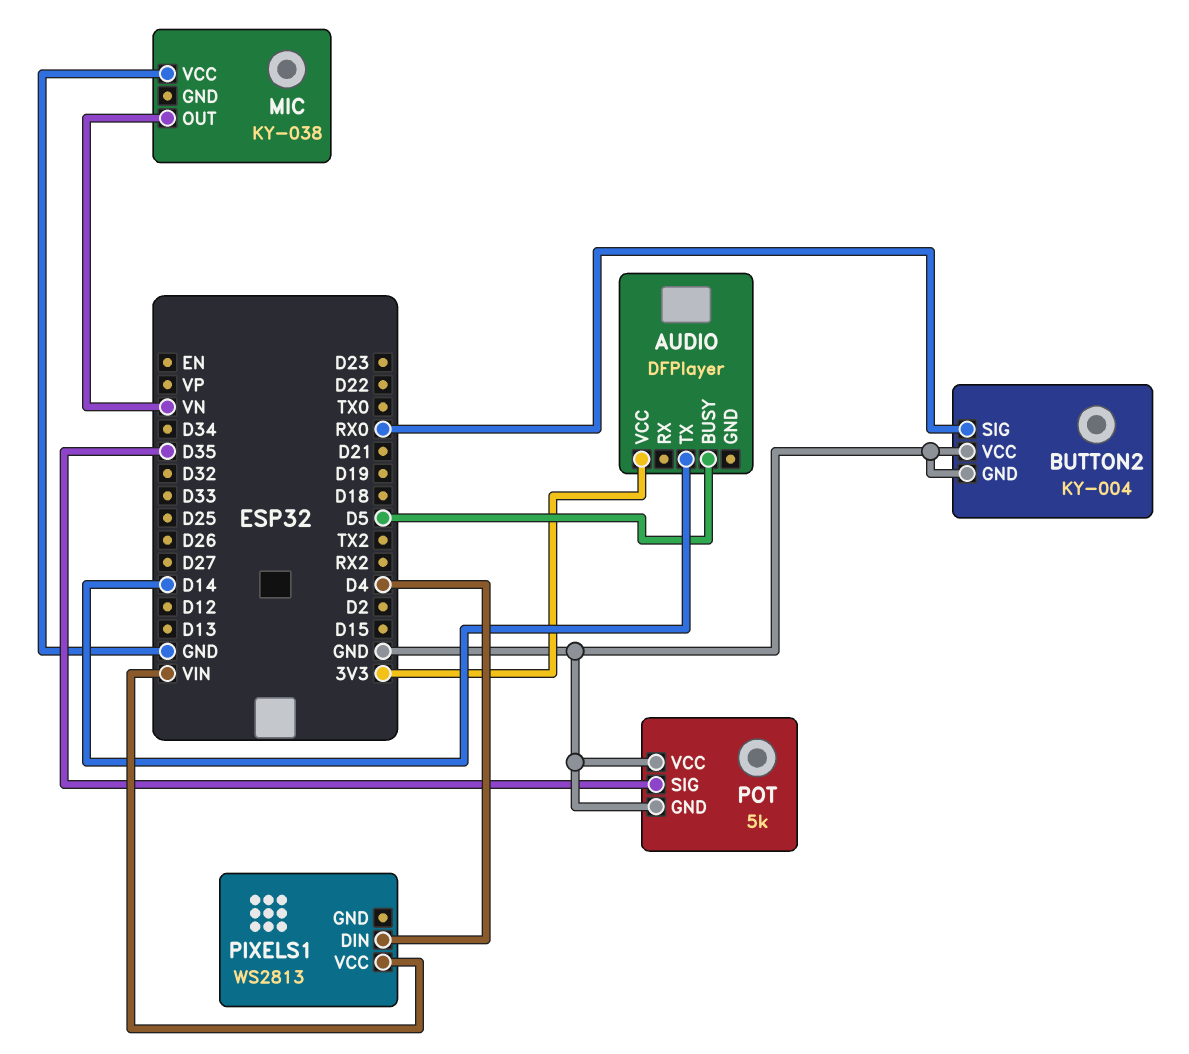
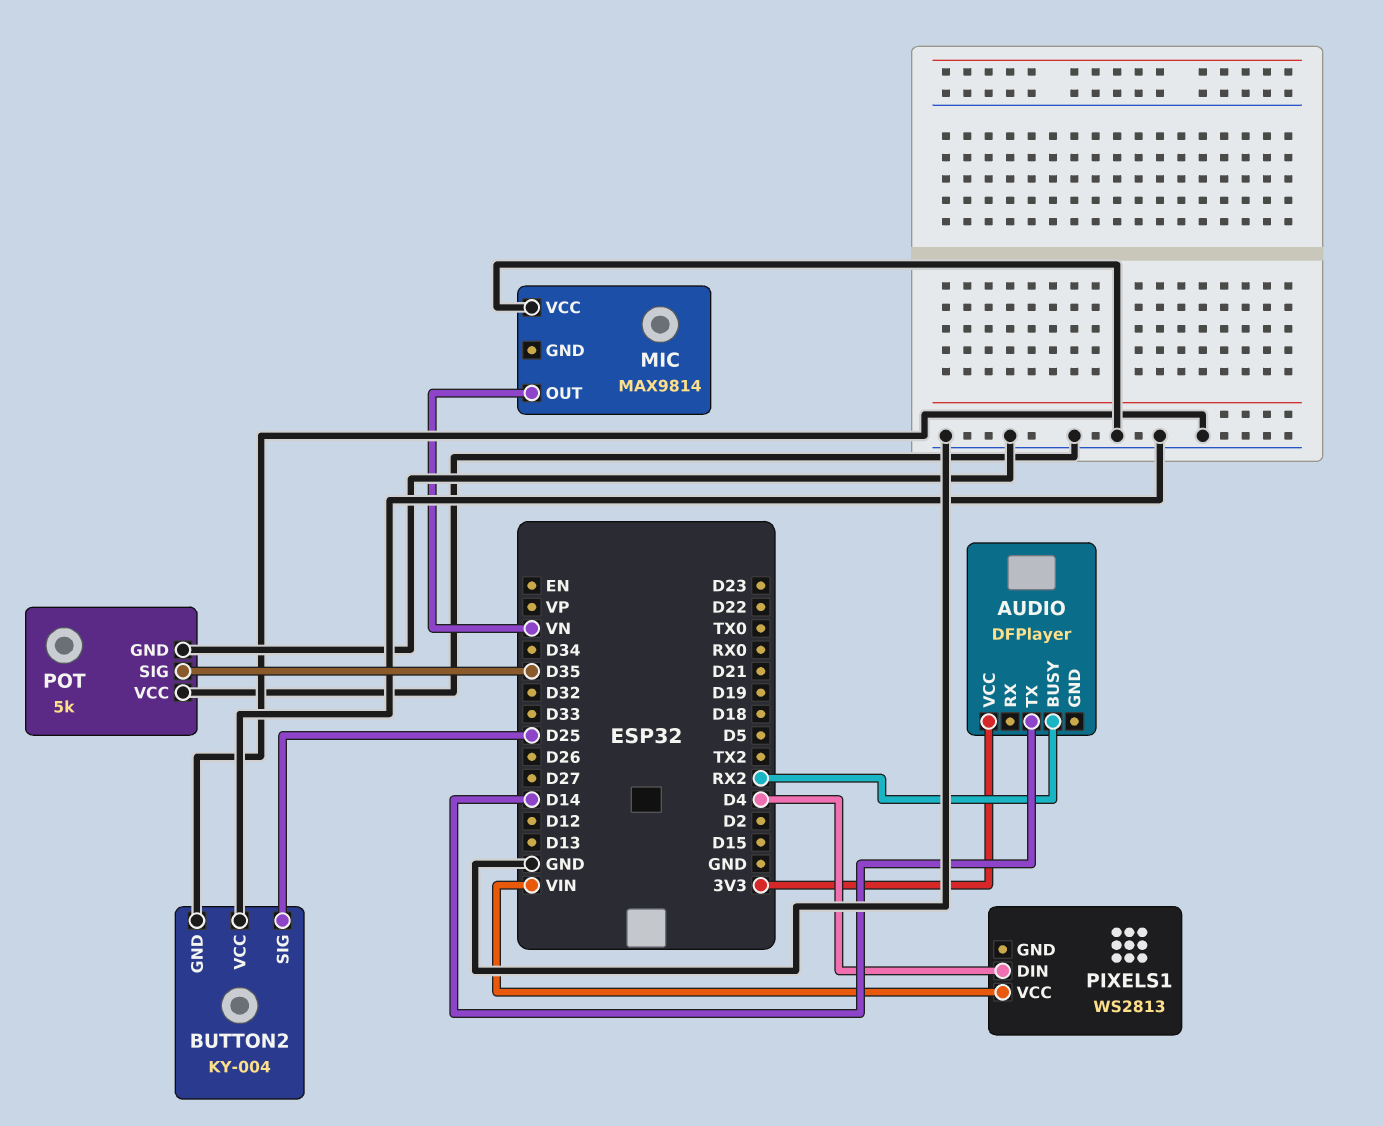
AUDIO pin BUSY: D5 -> RX2
BUTTON2 pin SIG: RX0 -> D25
MIC: KY-038 -> MAX9814

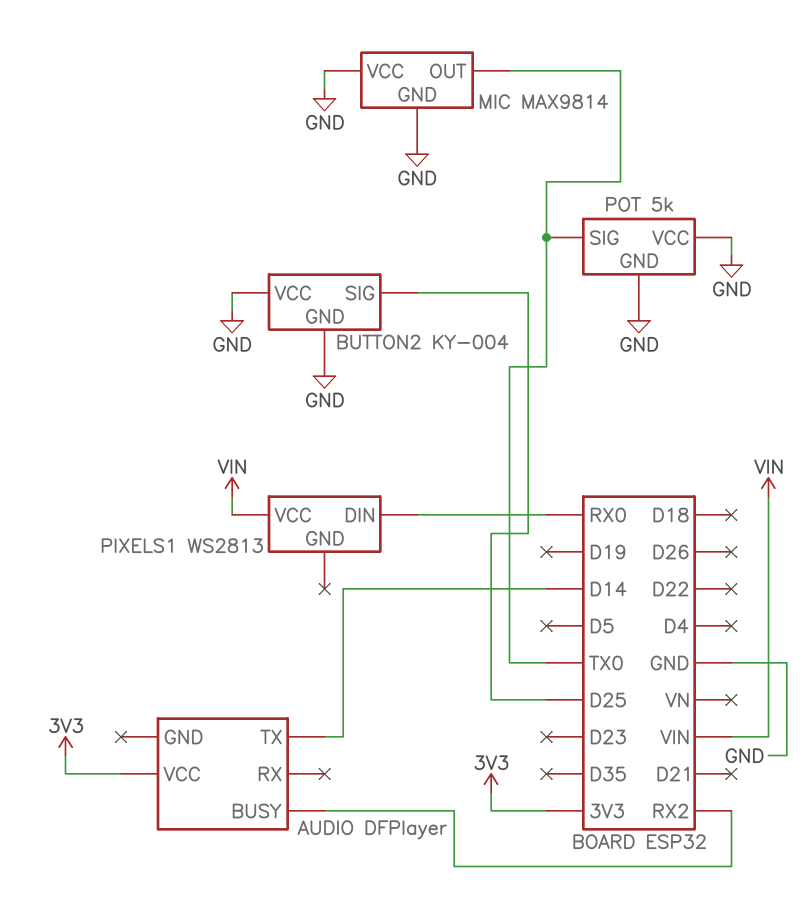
MIC pin GND: none -> GND
MIC pin OUT: VN -> TX0
PIXELS1 pin DIN: D4 -> RX0
POT pin SIG: D35 -> TX0

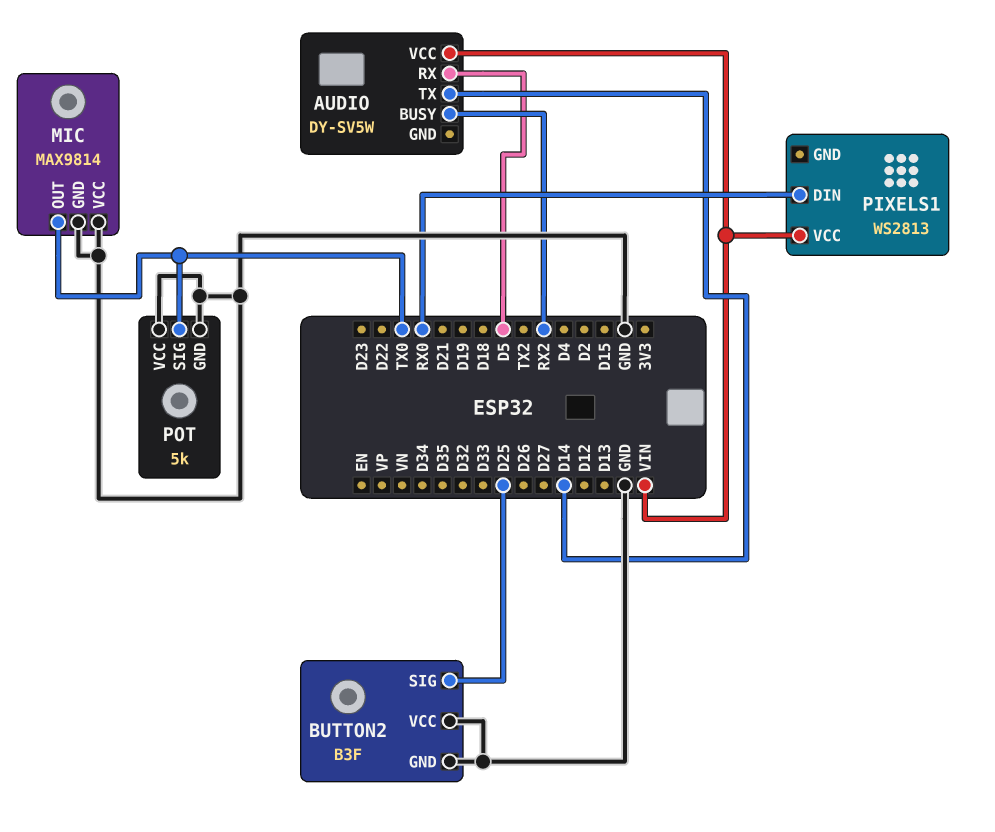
AUDIO: DFPlayer -> DY-SV5W
AUDIO pin RX: none -> D5
AUDIO pin VCC: 3V3 -> VIN
BUTTON2: KY-004 -> B3F

